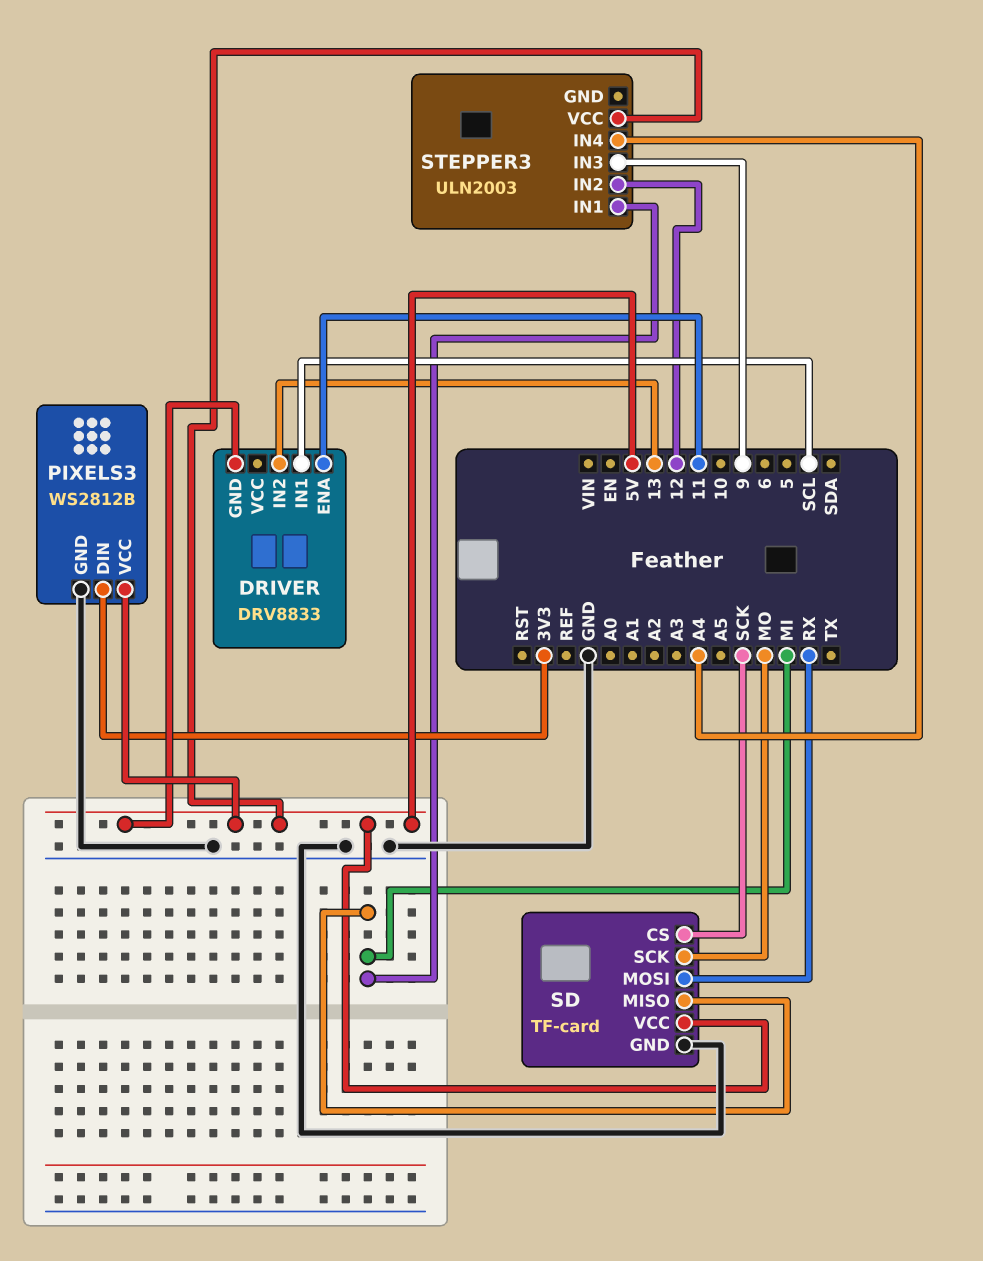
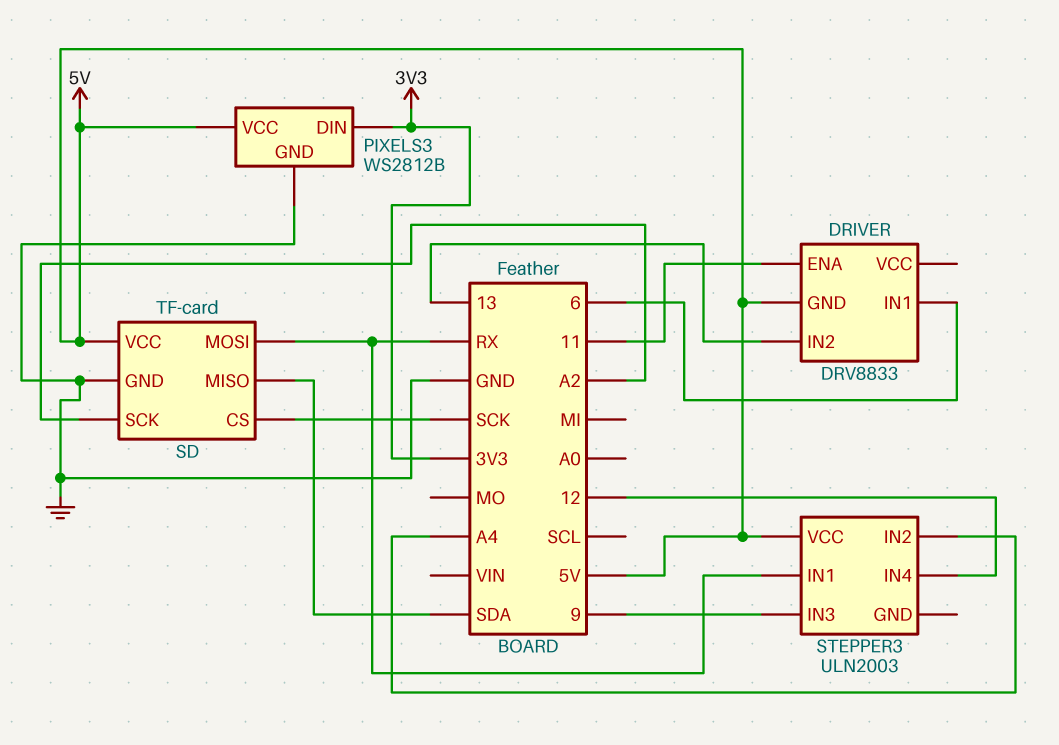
DRIVER pin IN1: SCL -> 6
SD pin MISO: MI -> SDA
SD pin SCK: MO -> A2
STEPPER3 pin IN1: MI -> RX
STEPPER3 pin IN2: 12 -> A4
STEPPER3 pin IN4: A4 -> 12

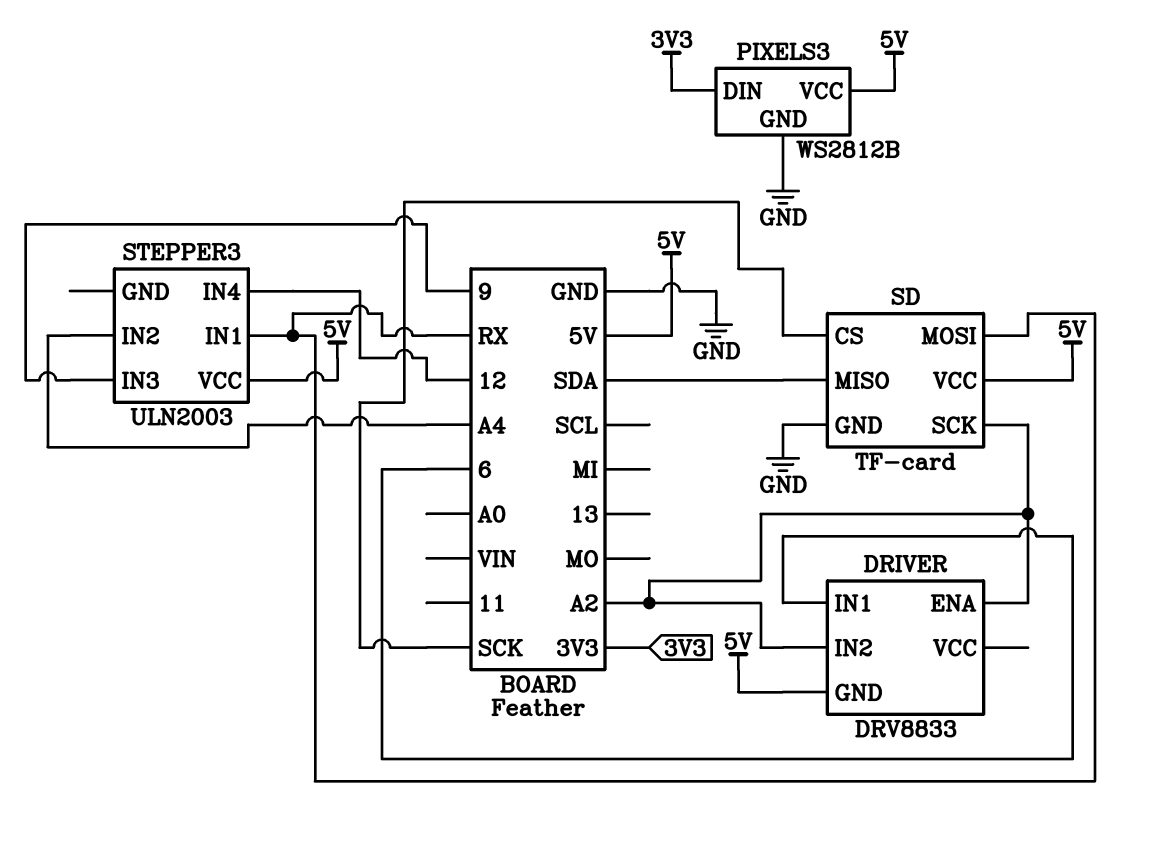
DRIVER pin ENA: 11 -> A2
DRIVER pin IN2: 13 -> A2

